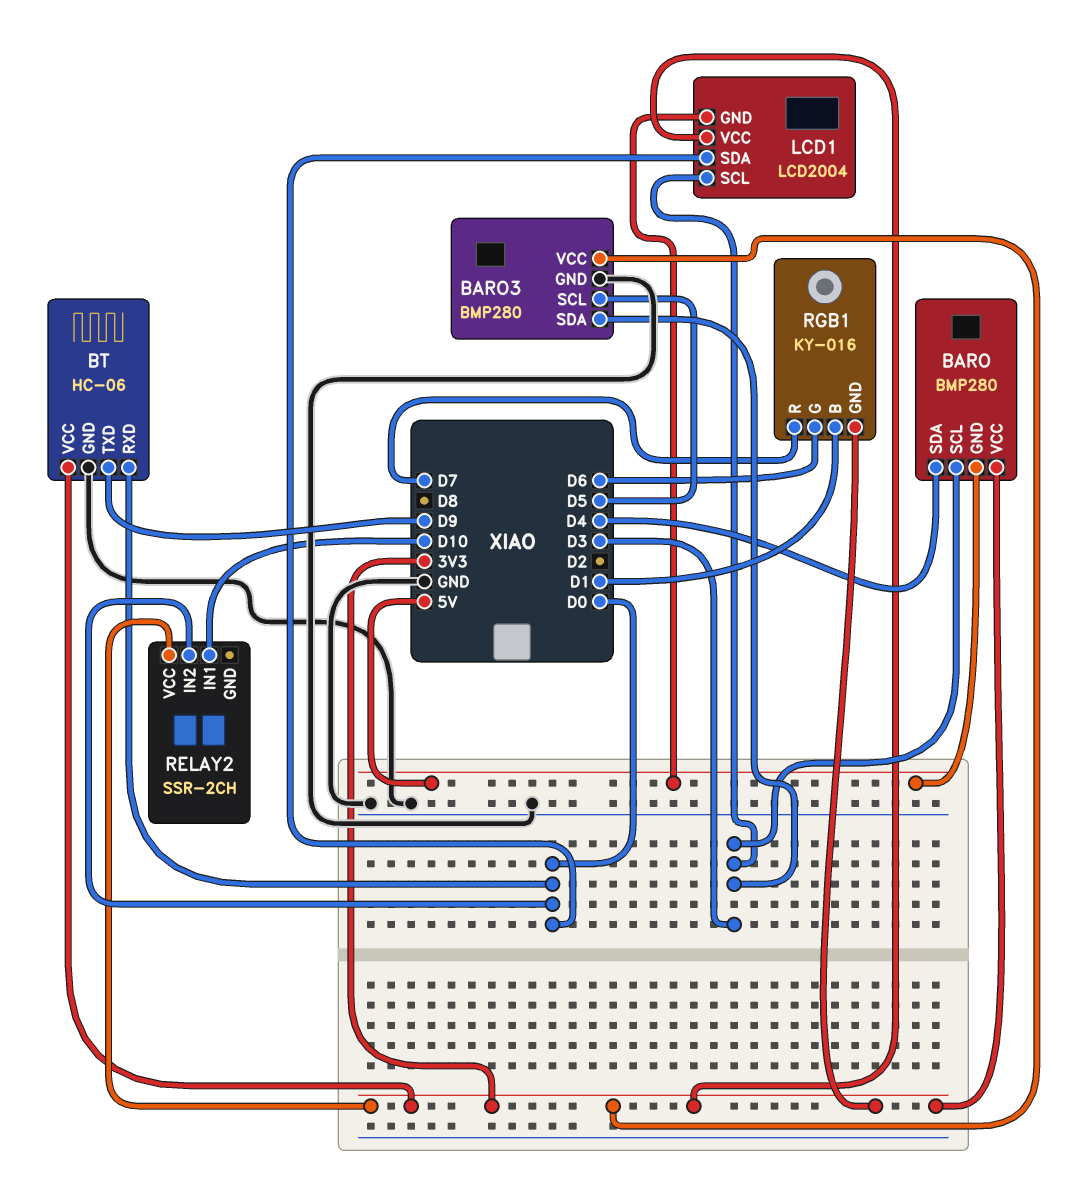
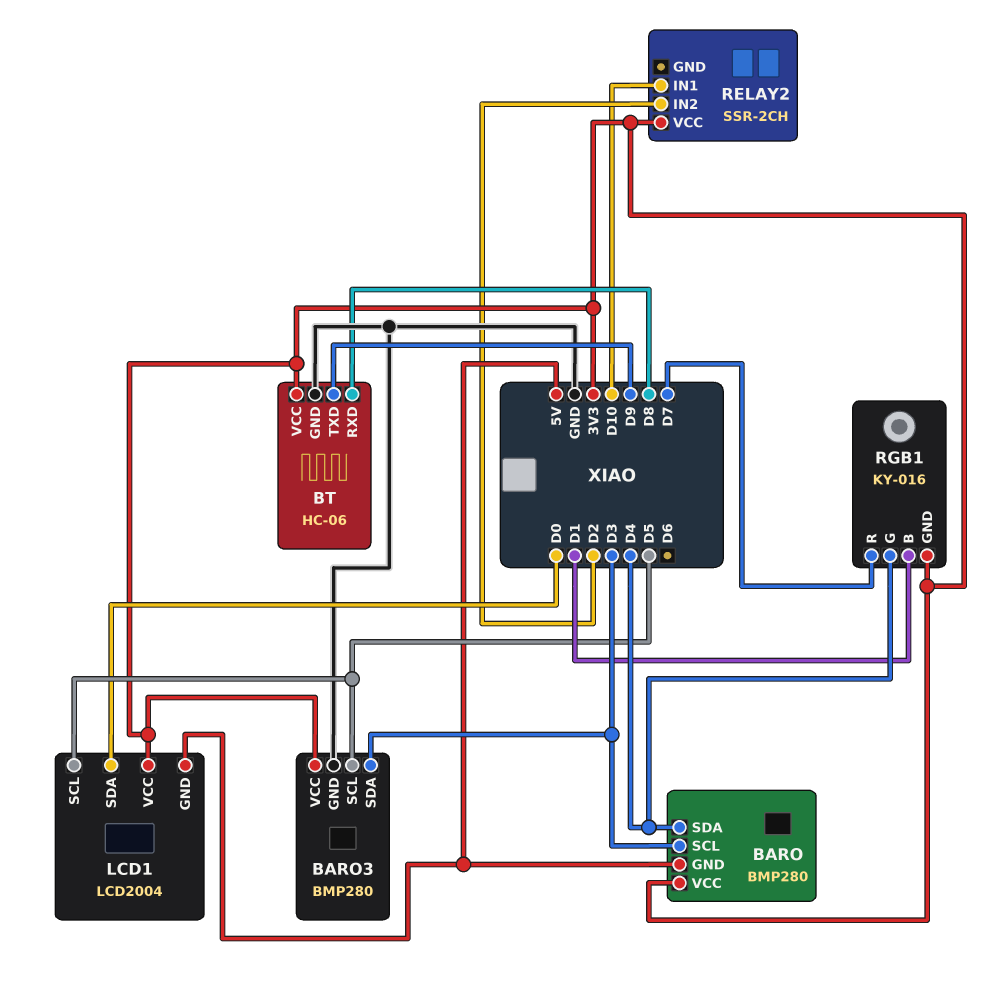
BT pin RXD: D0 -> D8
LCD1 pin SCL: D3 -> D5
RELAY2 pin IN2: D0 -> D2
RGB1 pin G: D6 -> D4

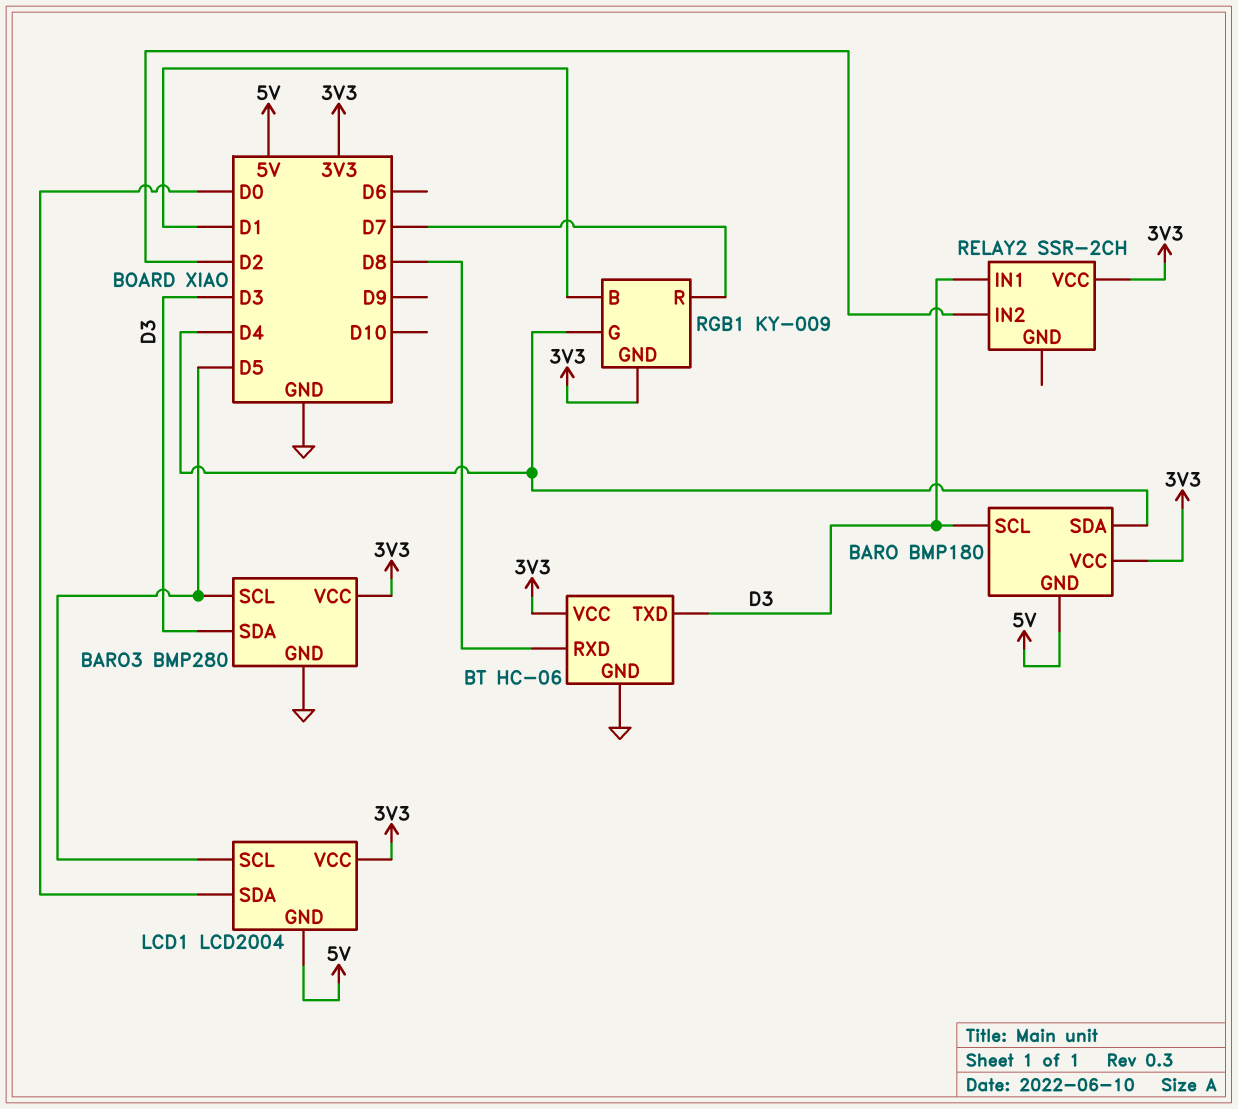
BARO: BMP280 -> BMP180
BT pin TXD: D9 -> D3
RELAY2 pin IN1: D10 -> D3
RGB1: KY-016 -> KY-009

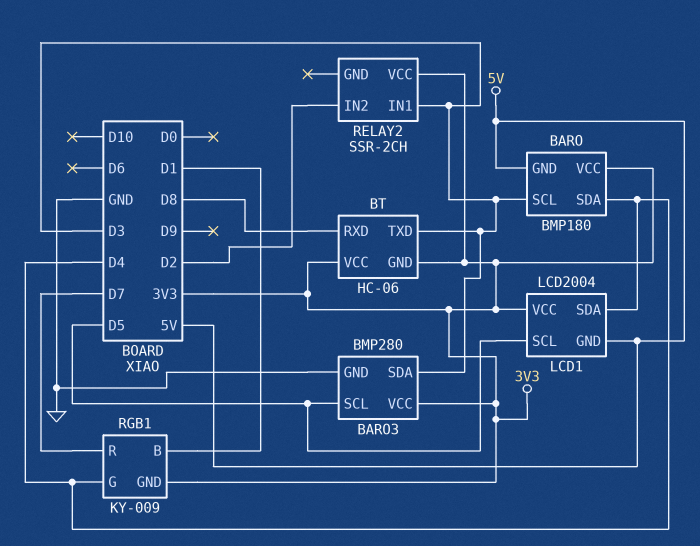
BT pin GND: GND -> 3V3
LCD1 pin SDA: D0 -> D4

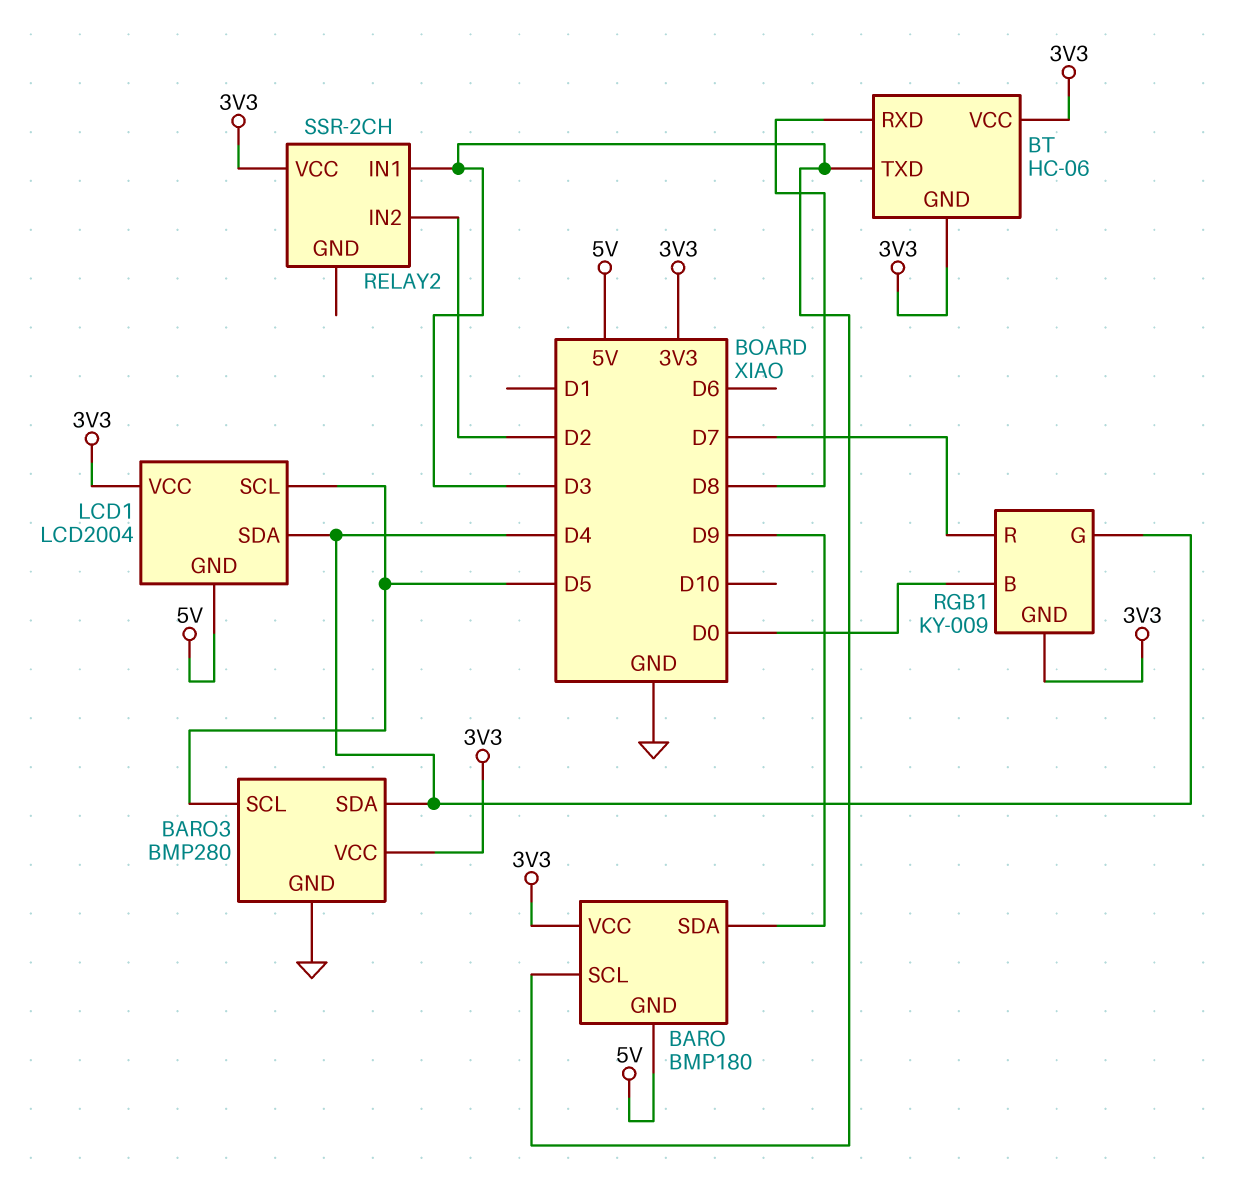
BARO pin SDA: D4 -> D9
BARO3 pin SDA: D3 -> D4
RGB1 pin B: D1 -> D0

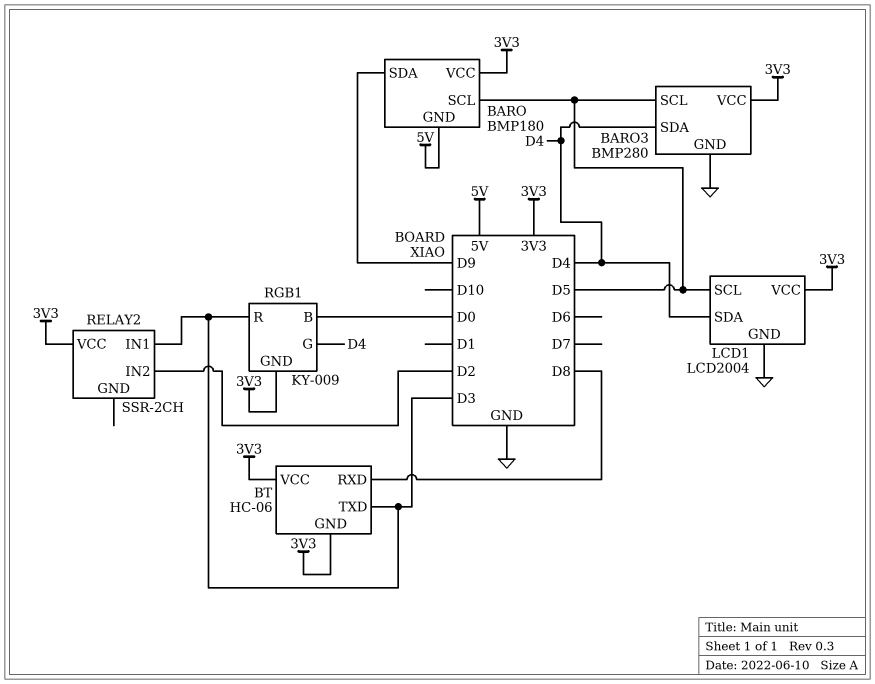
BARO pin SCL: D3 -> D5
LCD1 pin GND: 5V -> GND
RGB1 pin R: D7 -> D3

